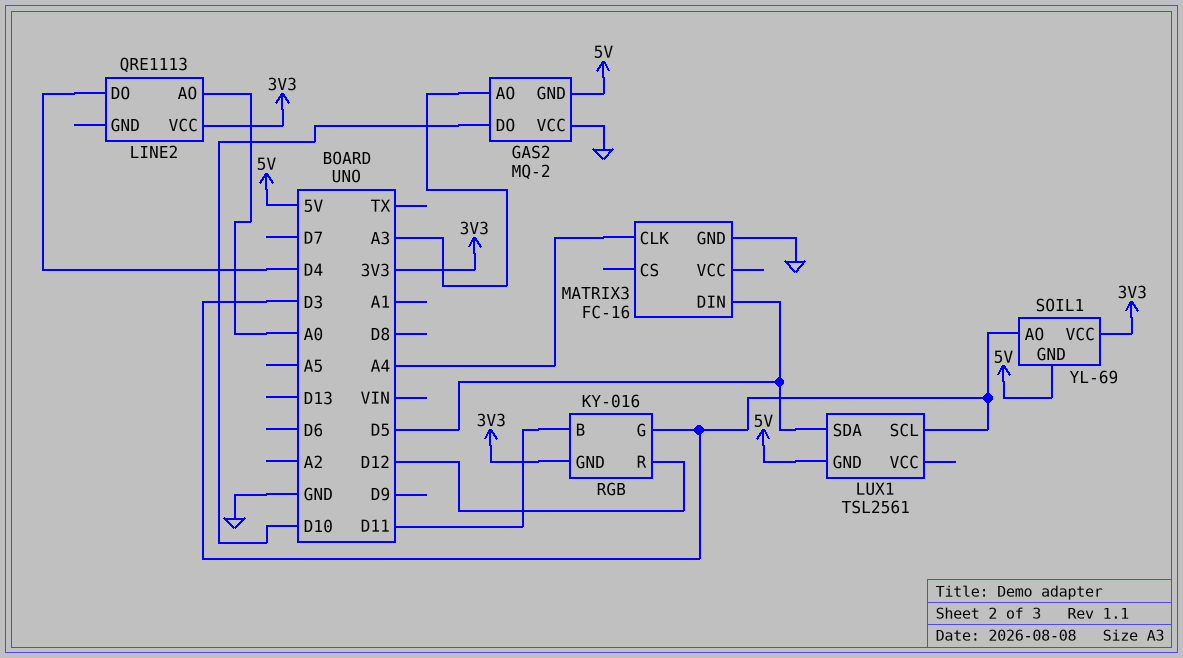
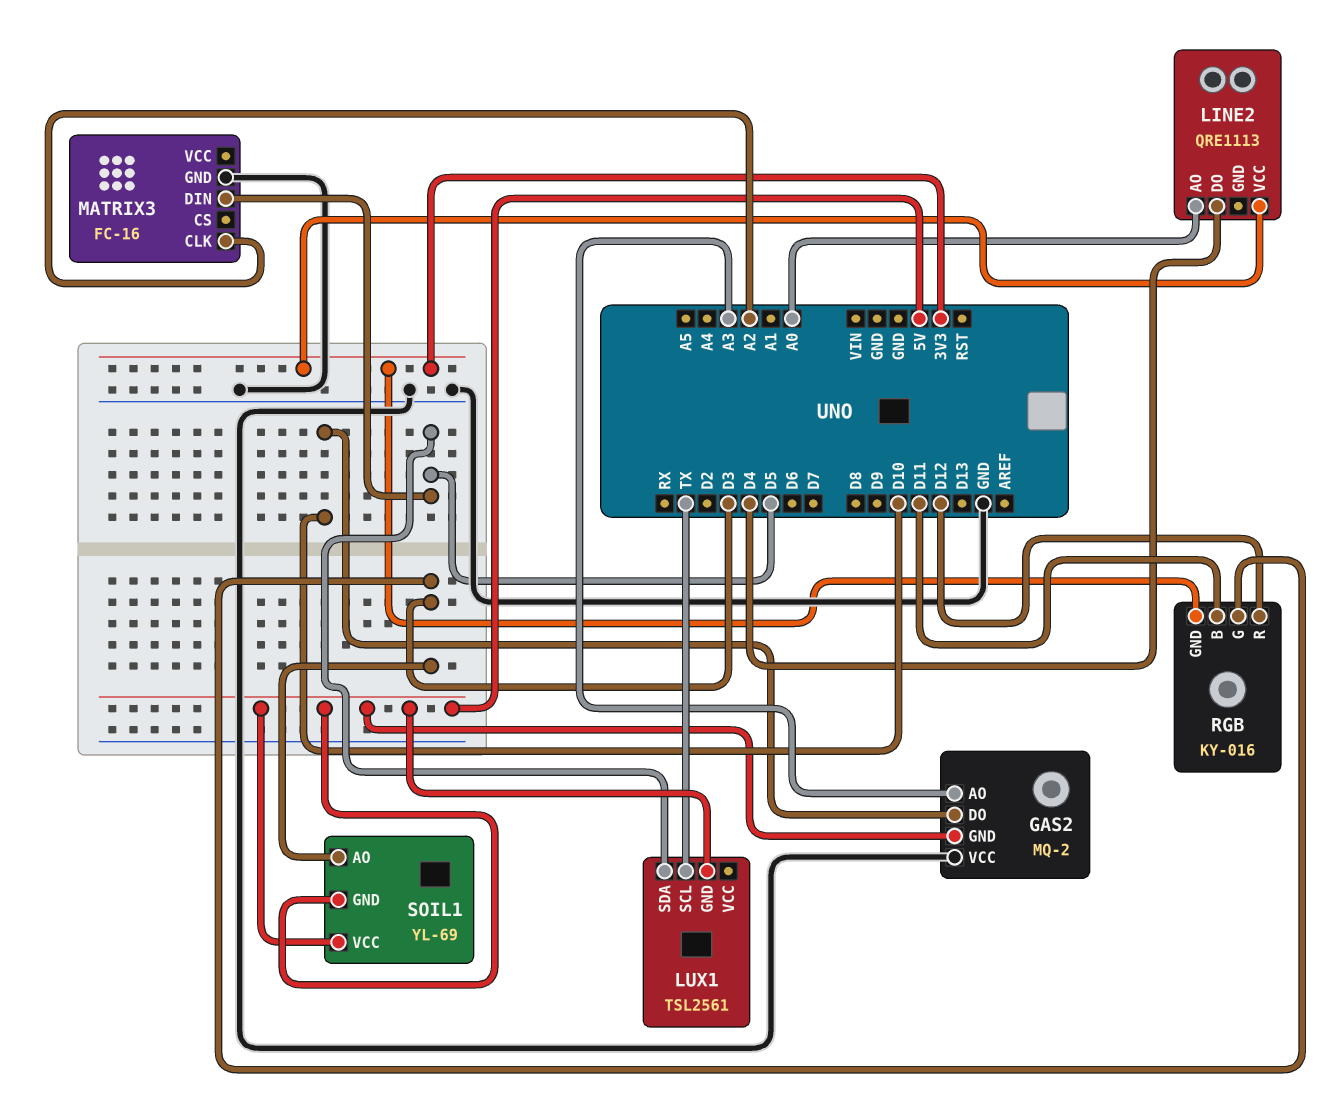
LUX1 pin SCL: D3 -> TX
MATRIX3 pin CLK: A4 -> A2
SOIL1 pin VCC: 3V3 -> 5V

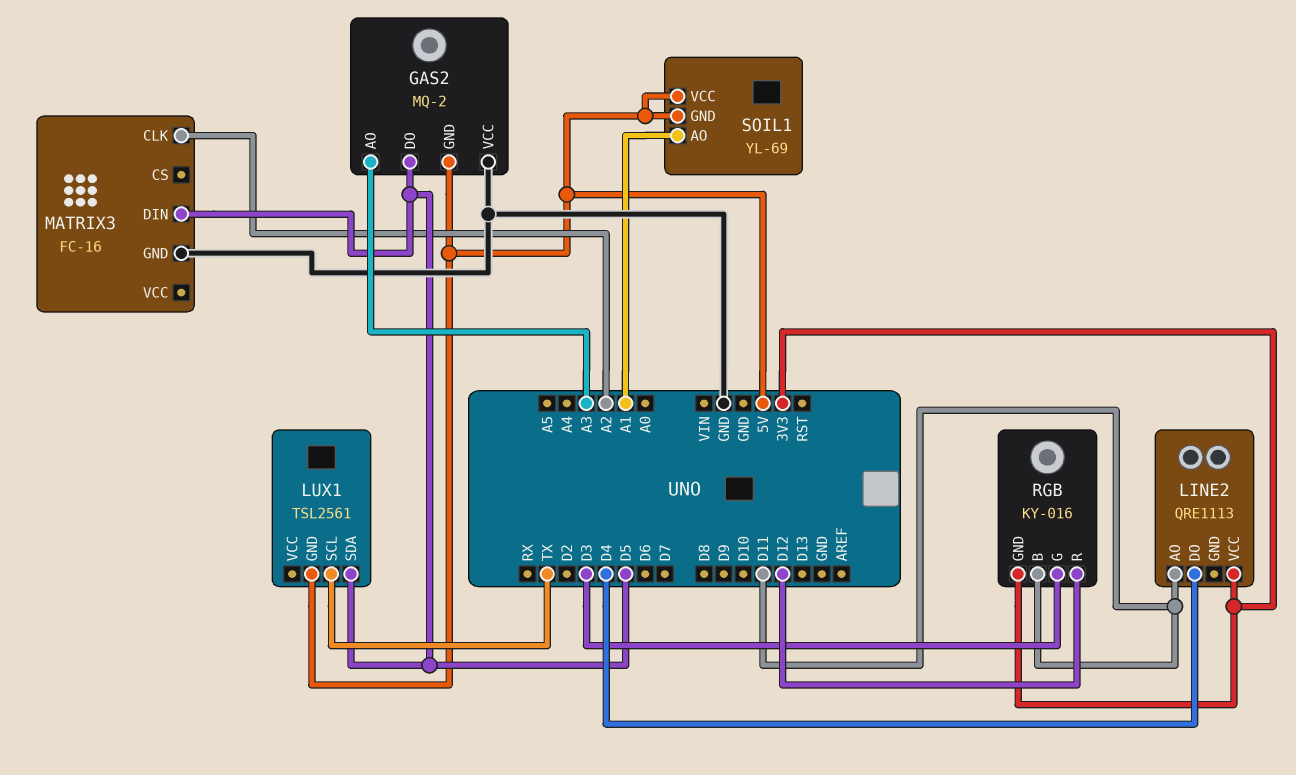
GAS2 pin DO: D10 -> D5
LINE2 pin AO: A0 -> D11
SOIL1 pin AO: D3 -> A1

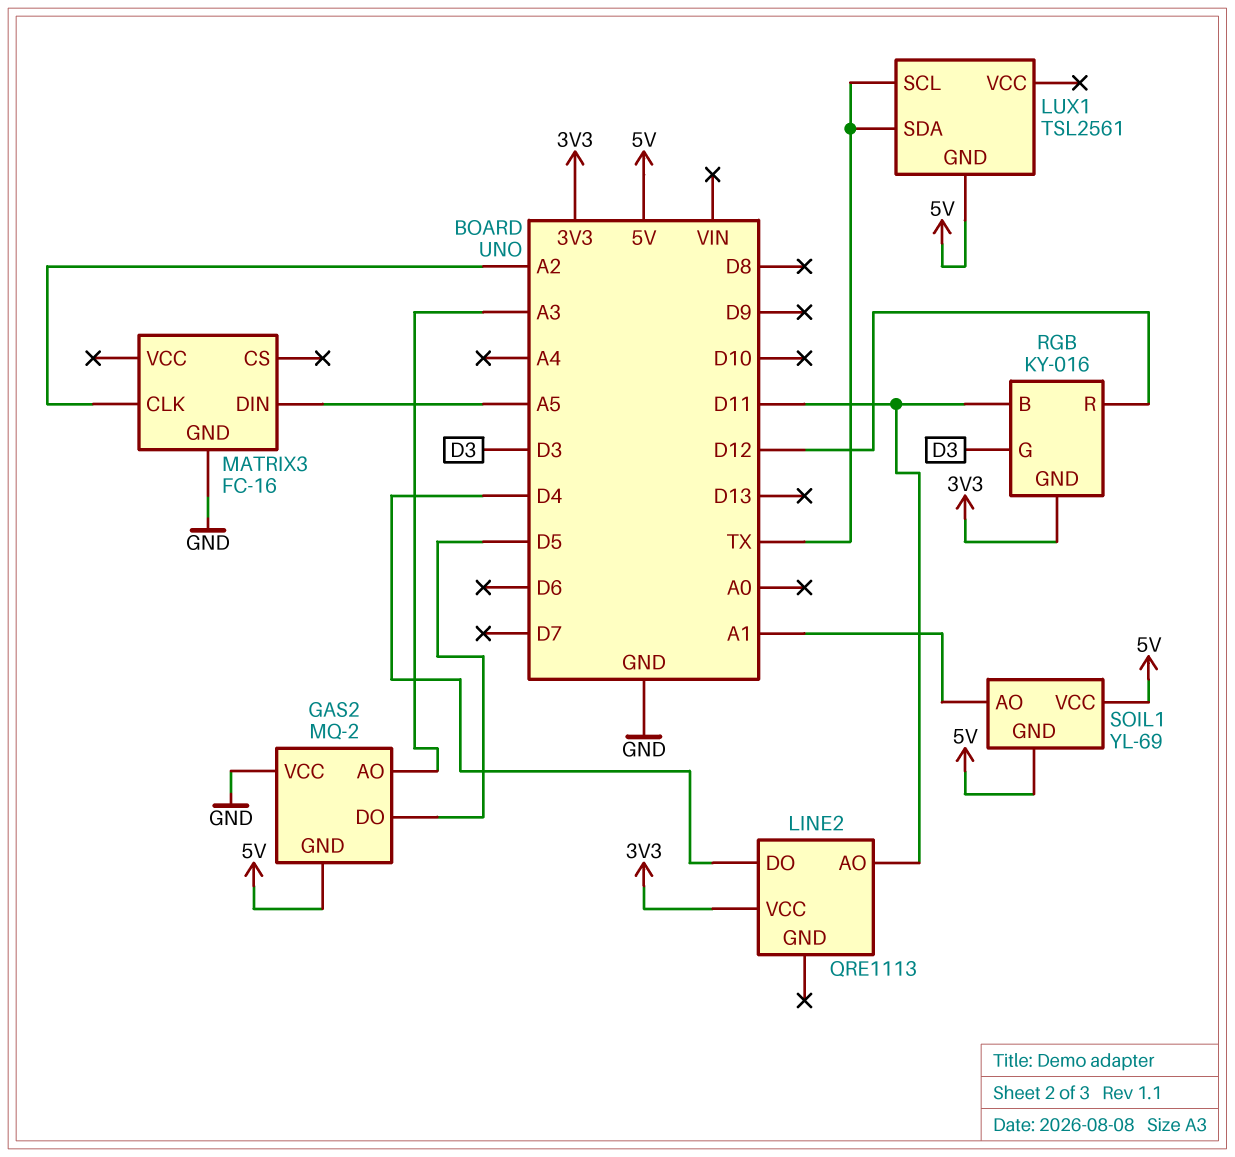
LUX1 pin SDA: D5 -> TX
MATRIX3 pin DIN: D5 -> A5

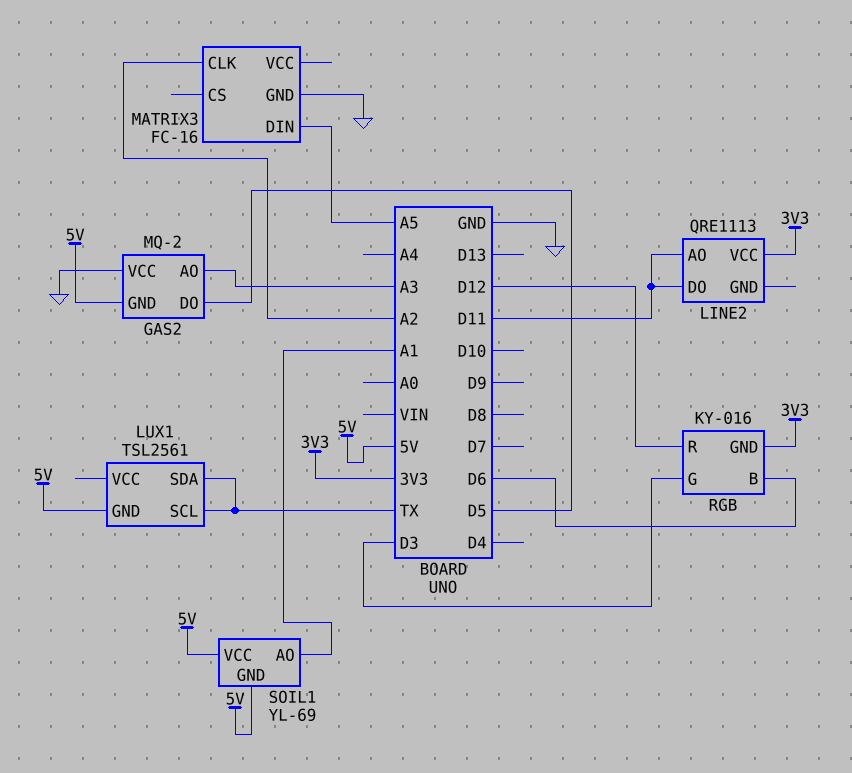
LINE2 pin DO: D4 -> D11
RGB pin B: D11 -> D6

